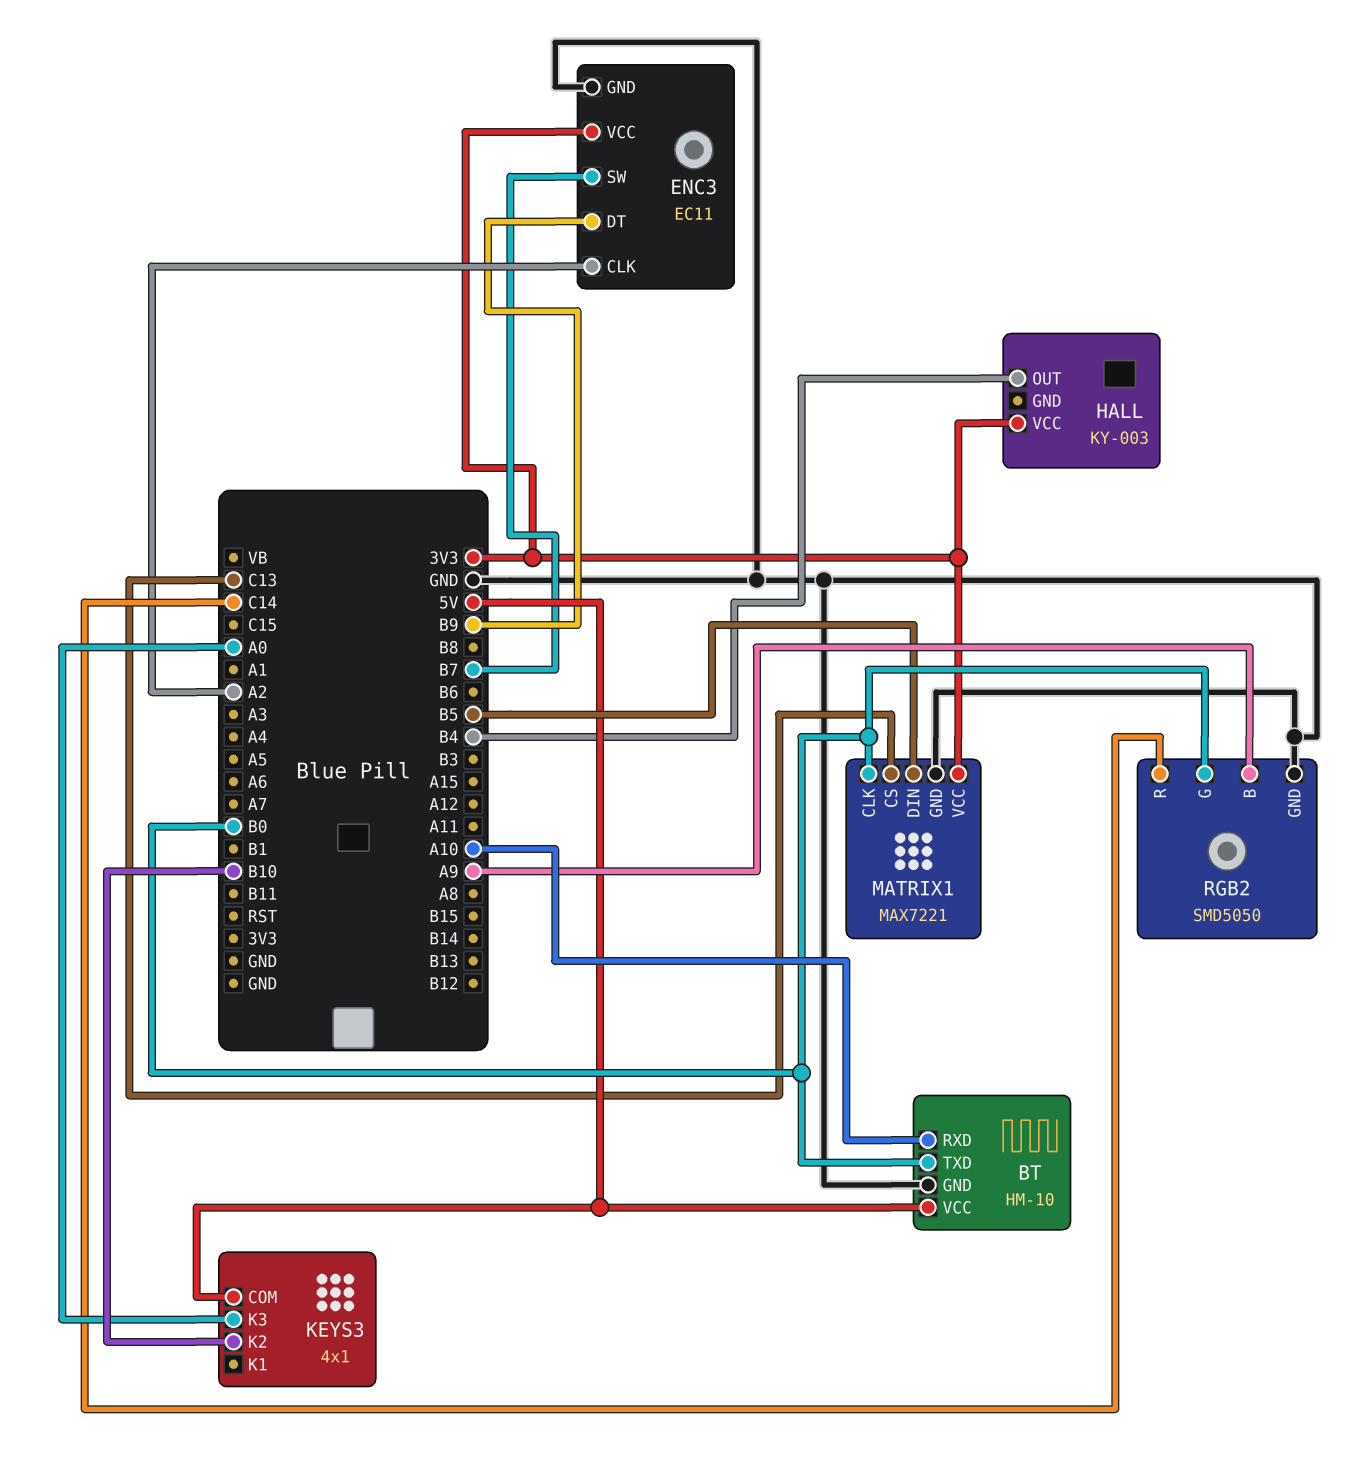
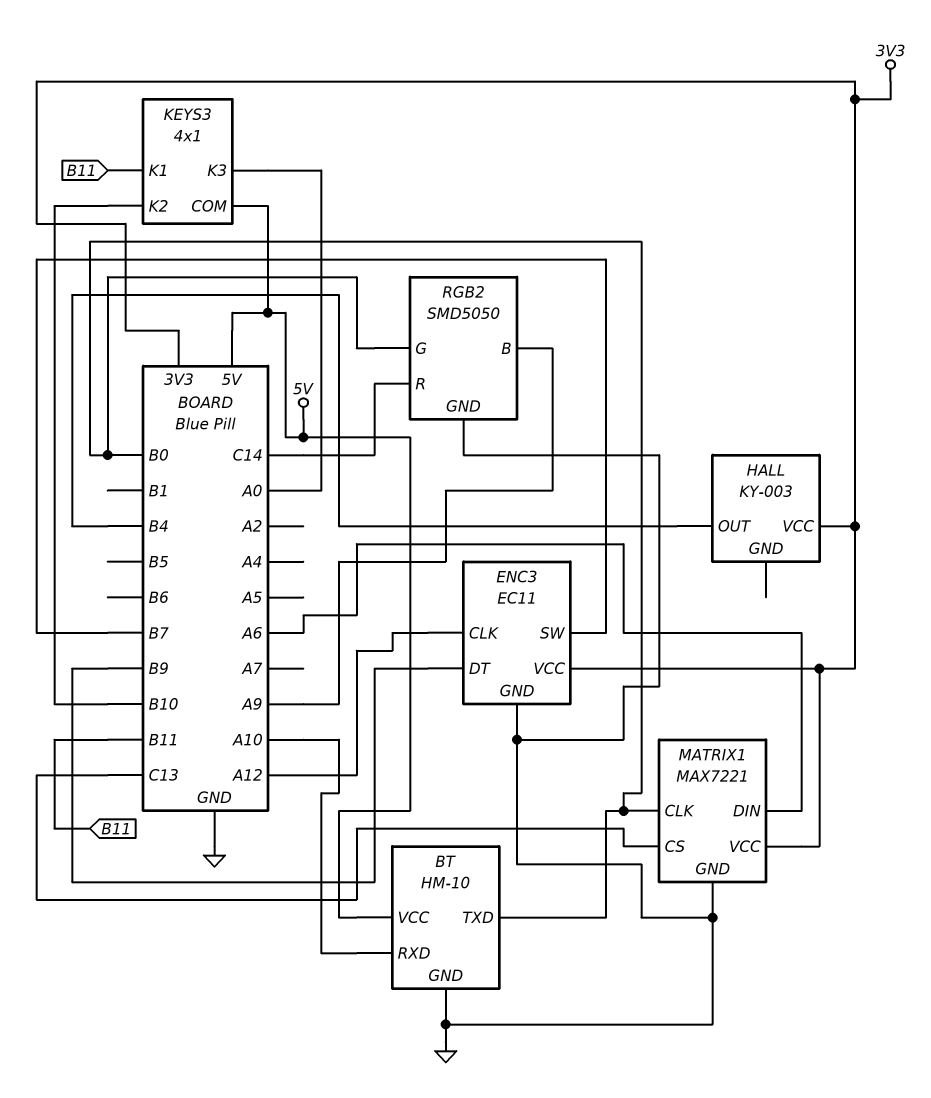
ENC3 pin CLK: A2 -> A12
KEYS3 pin K1: none -> B11
MATRIX1 pin DIN: B5 -> A6

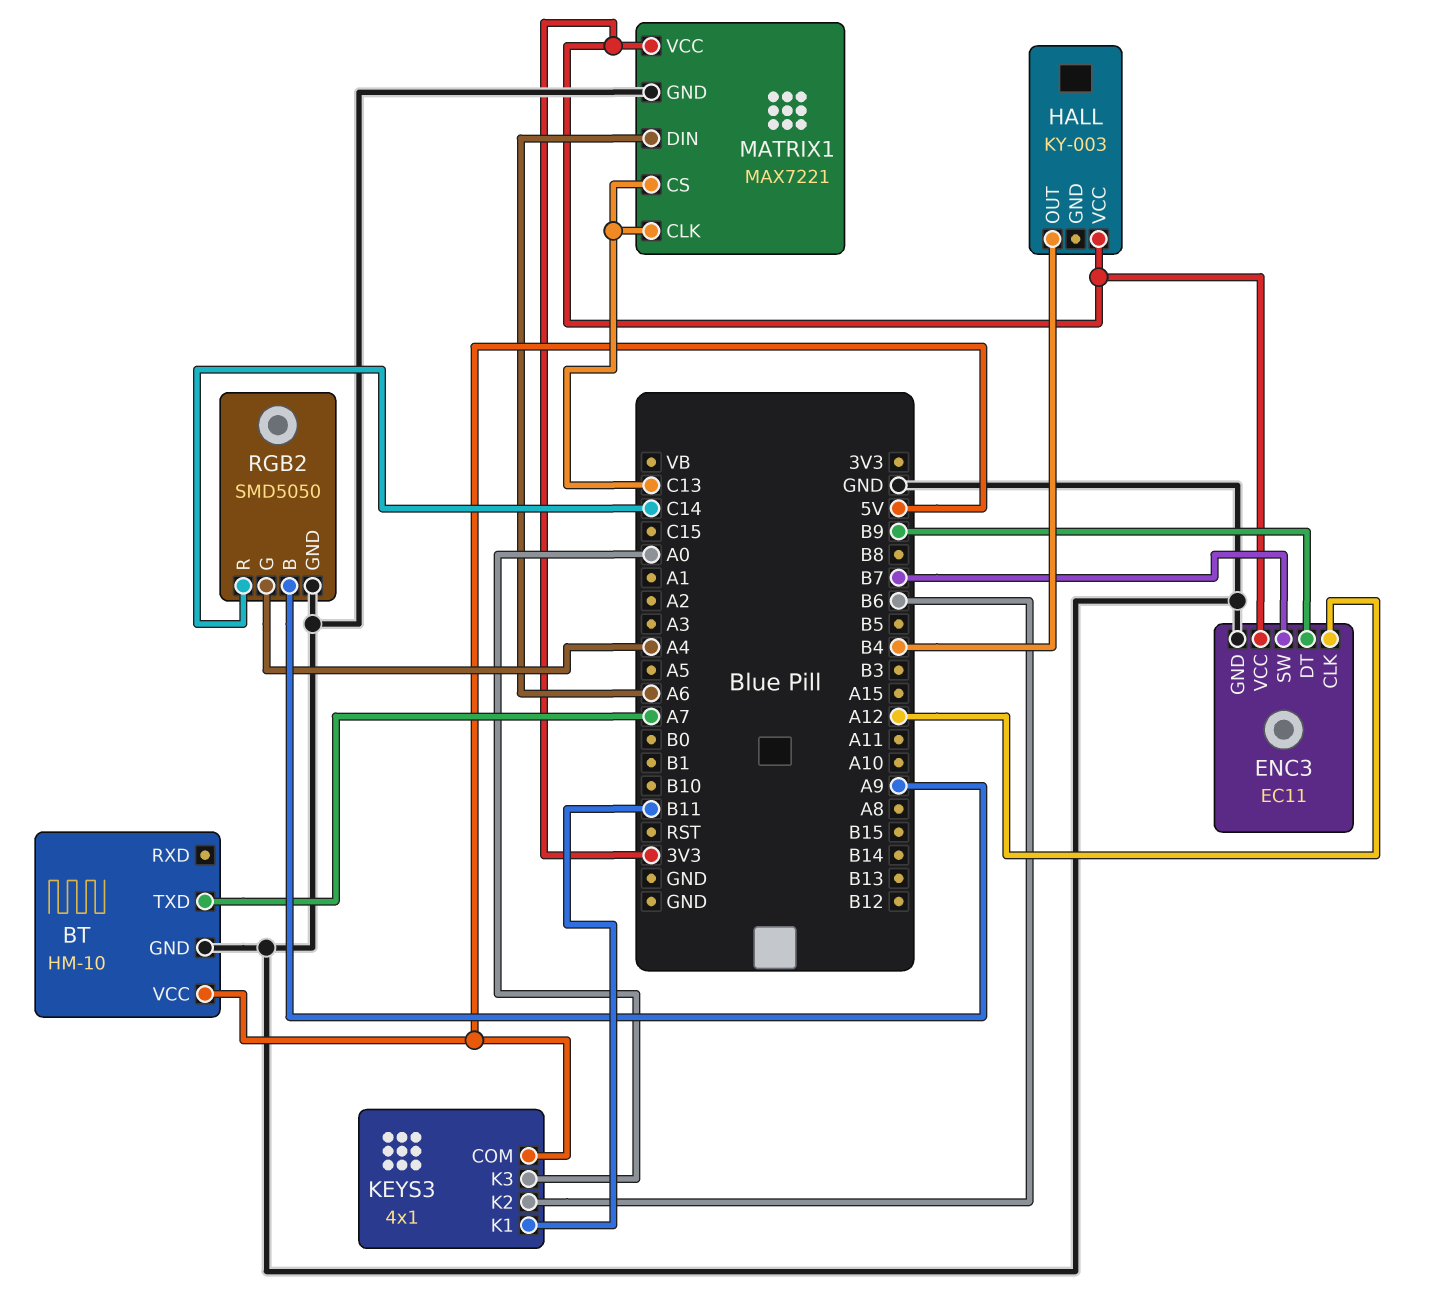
BT pin RXD: A10 -> none
BT pin TXD: B0 -> A7
KEYS3 pin K2: B10 -> B6
MATRIX1 pin CLK: B0 -> C13
RGB2 pin G: B0 -> A4

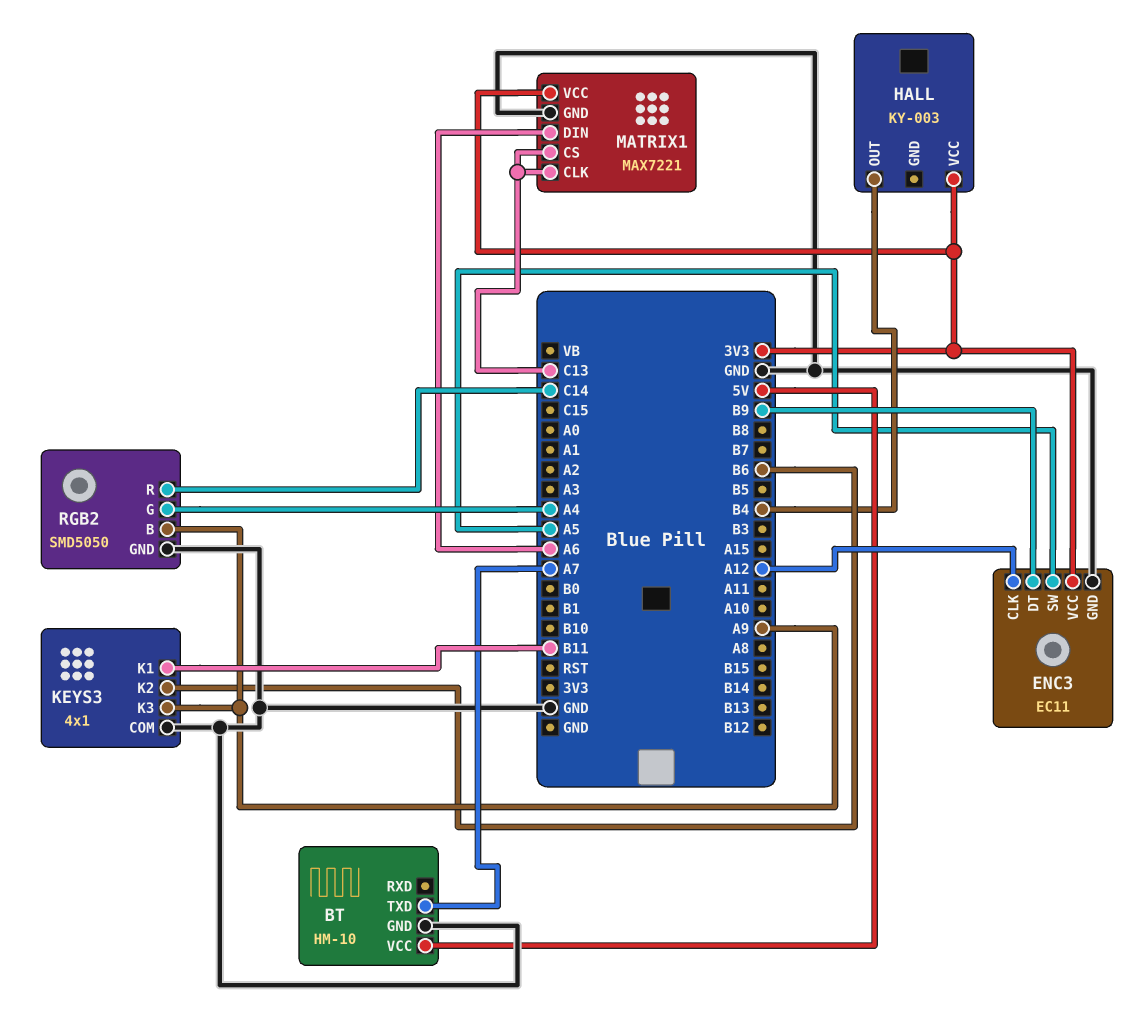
ENC3 pin SW: B7 -> A5
KEYS3 pin COM: 5V -> GND
KEYS3 pin K3: A0 -> A9

